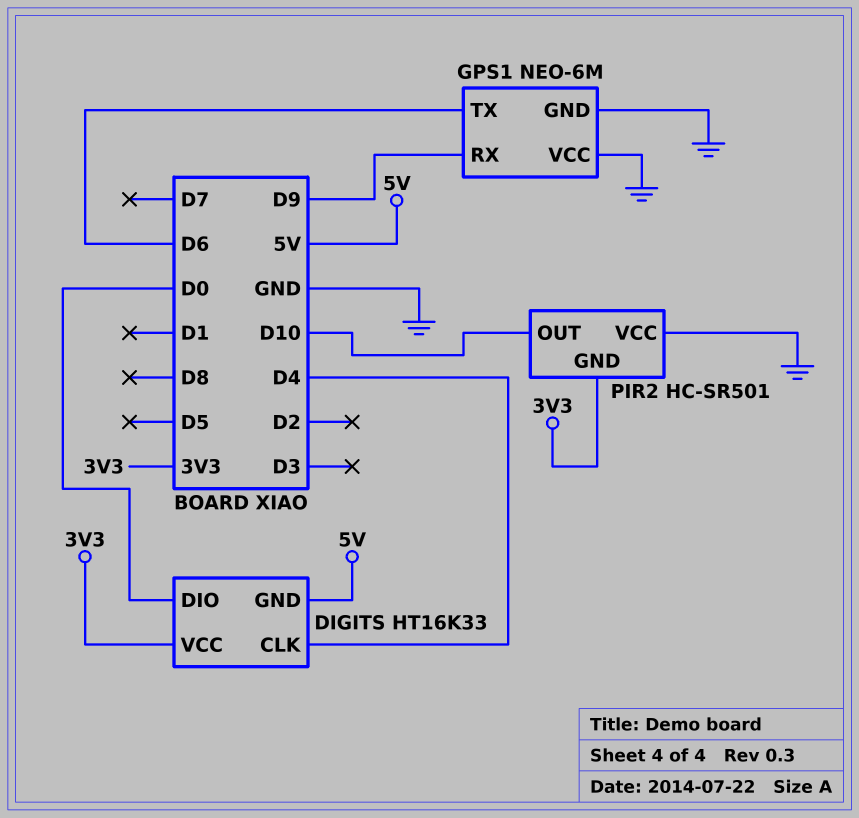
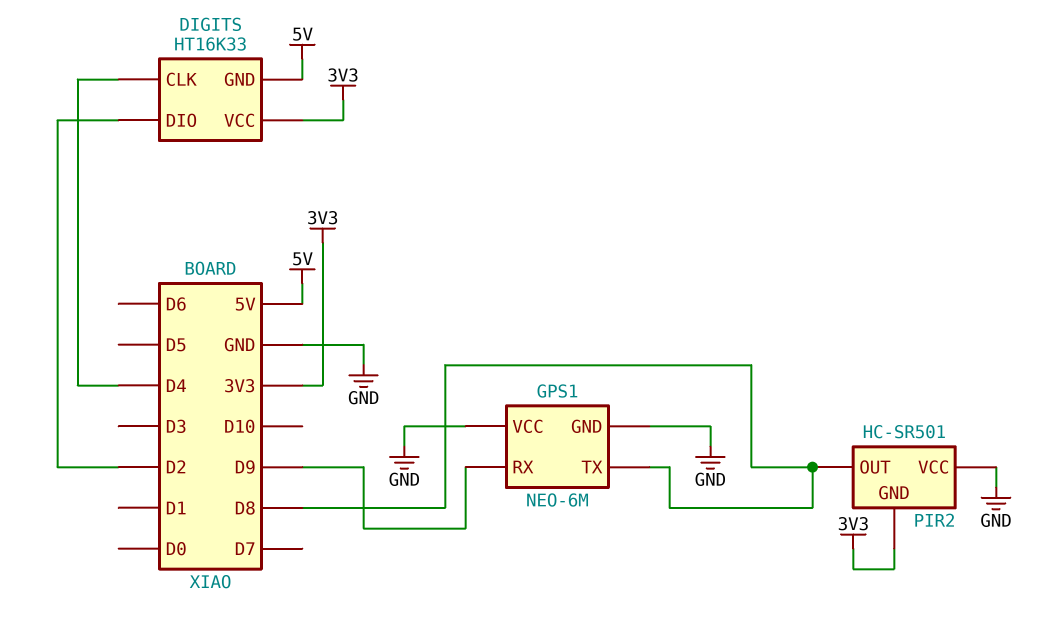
DIGITS pin DIO: D0 -> D2
GPS1 pin TX: D6 -> D8
PIR2 pin OUT: D10 -> D8

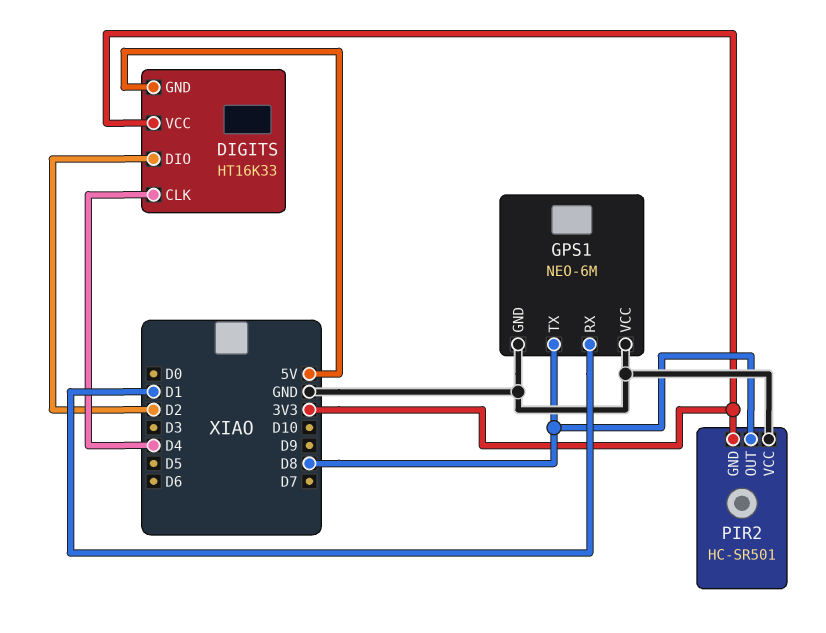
GPS1 pin RX: D9 -> D1

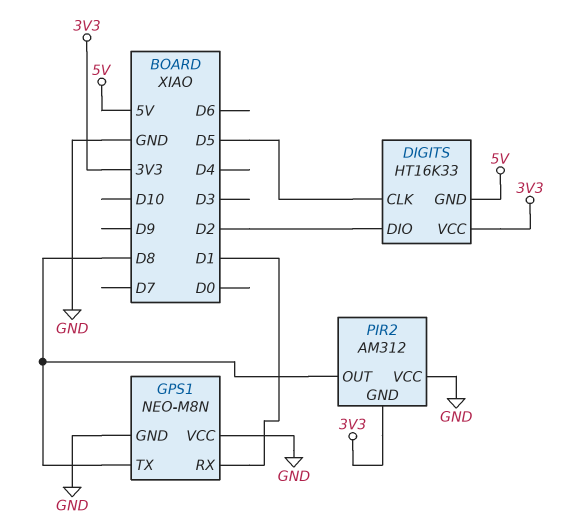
DIGITS pin CLK: D4 -> D5
GPS1: NEO-6M -> NEO-M8N
PIR2: HC-SR501 -> AM312

